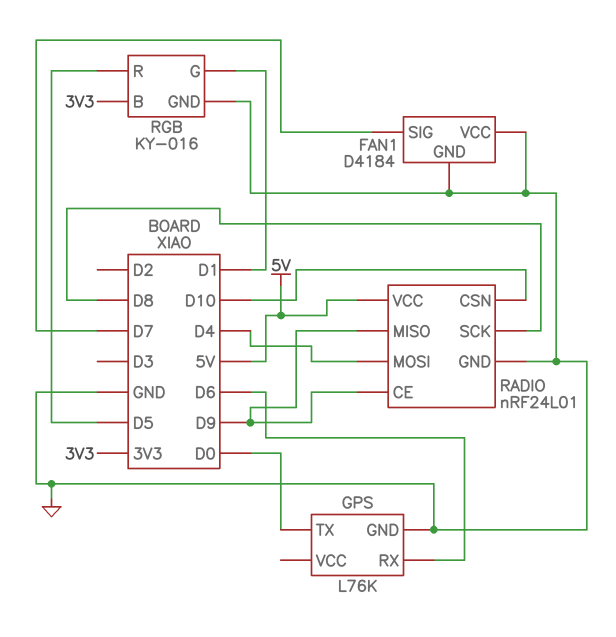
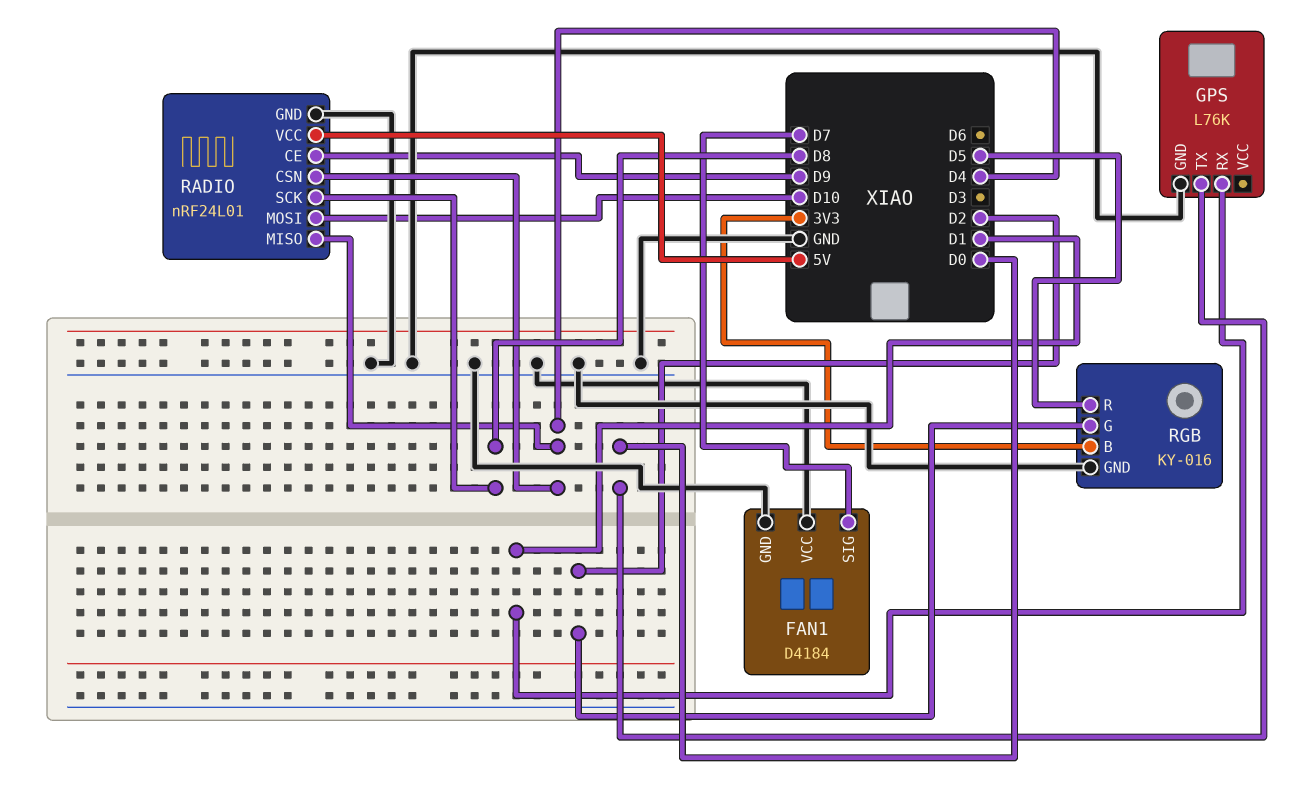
GPS pin RX: D6 -> D1
RADIO pin CSN: D10 -> D4
RADIO pin MISO: D9 -> D4
RADIO pin MOSI: D4 -> D10
RGB pin G: D1 -> D2

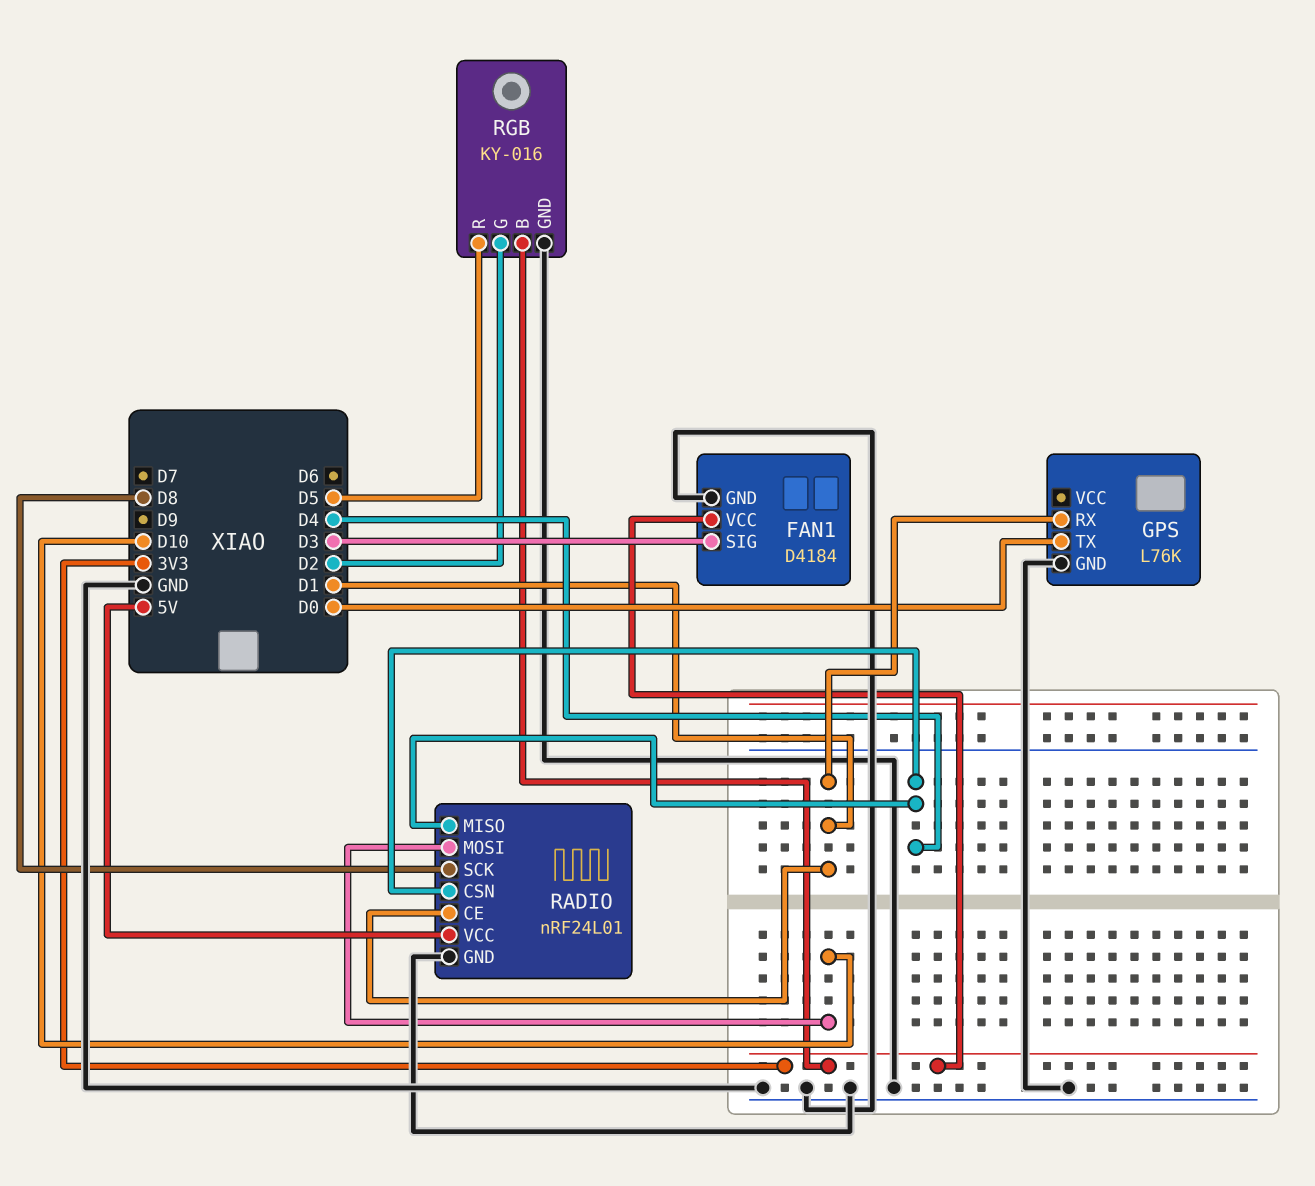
FAN1 pin SIG: D7 -> D3
FAN1 pin VCC: GND -> 3V3
RADIO pin CE: D9 -> D1

